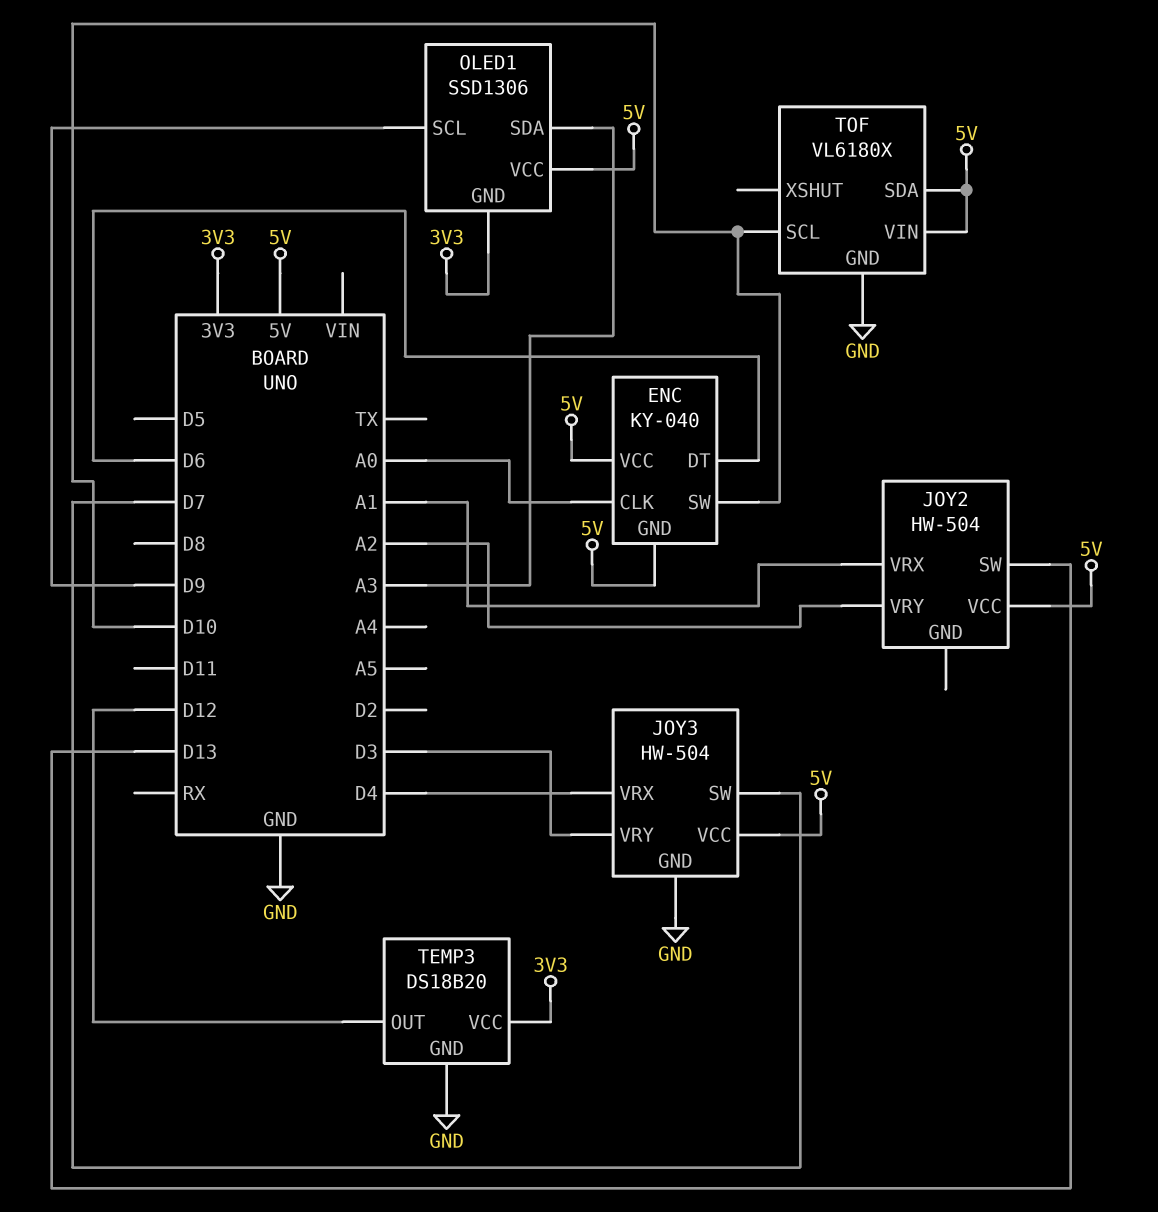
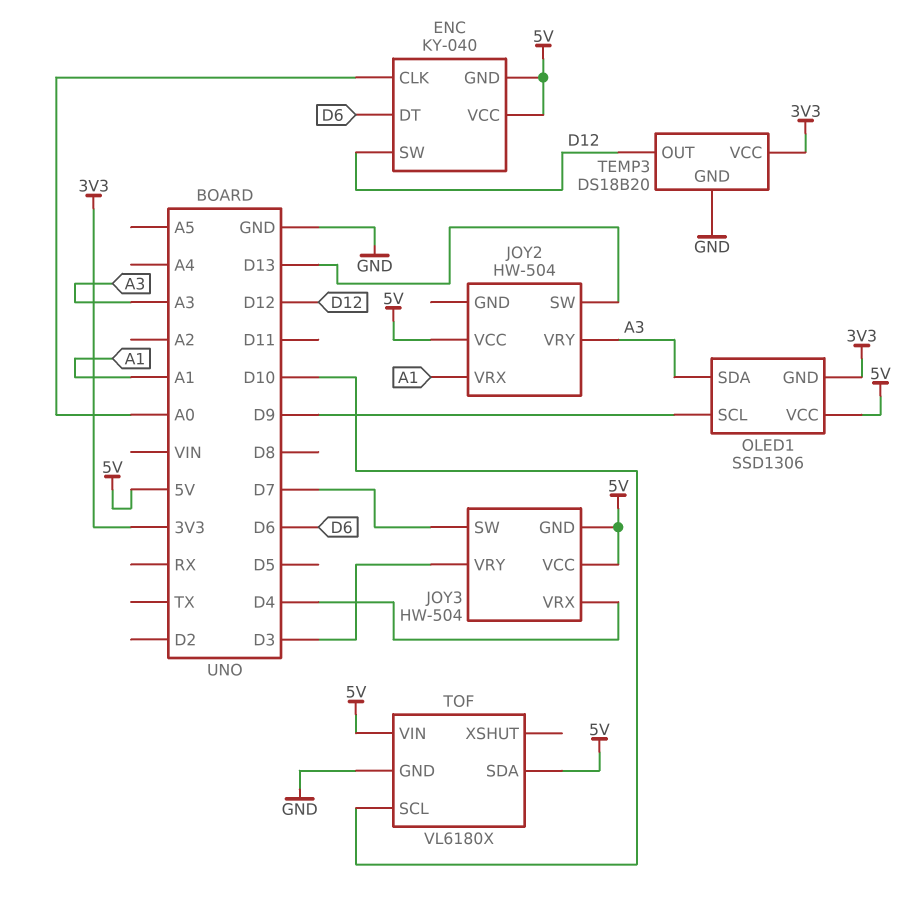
ENC pin SW: D10 -> D12
JOY2 pin VRY: A2 -> A3
JOY3 pin GND: GND -> 5V

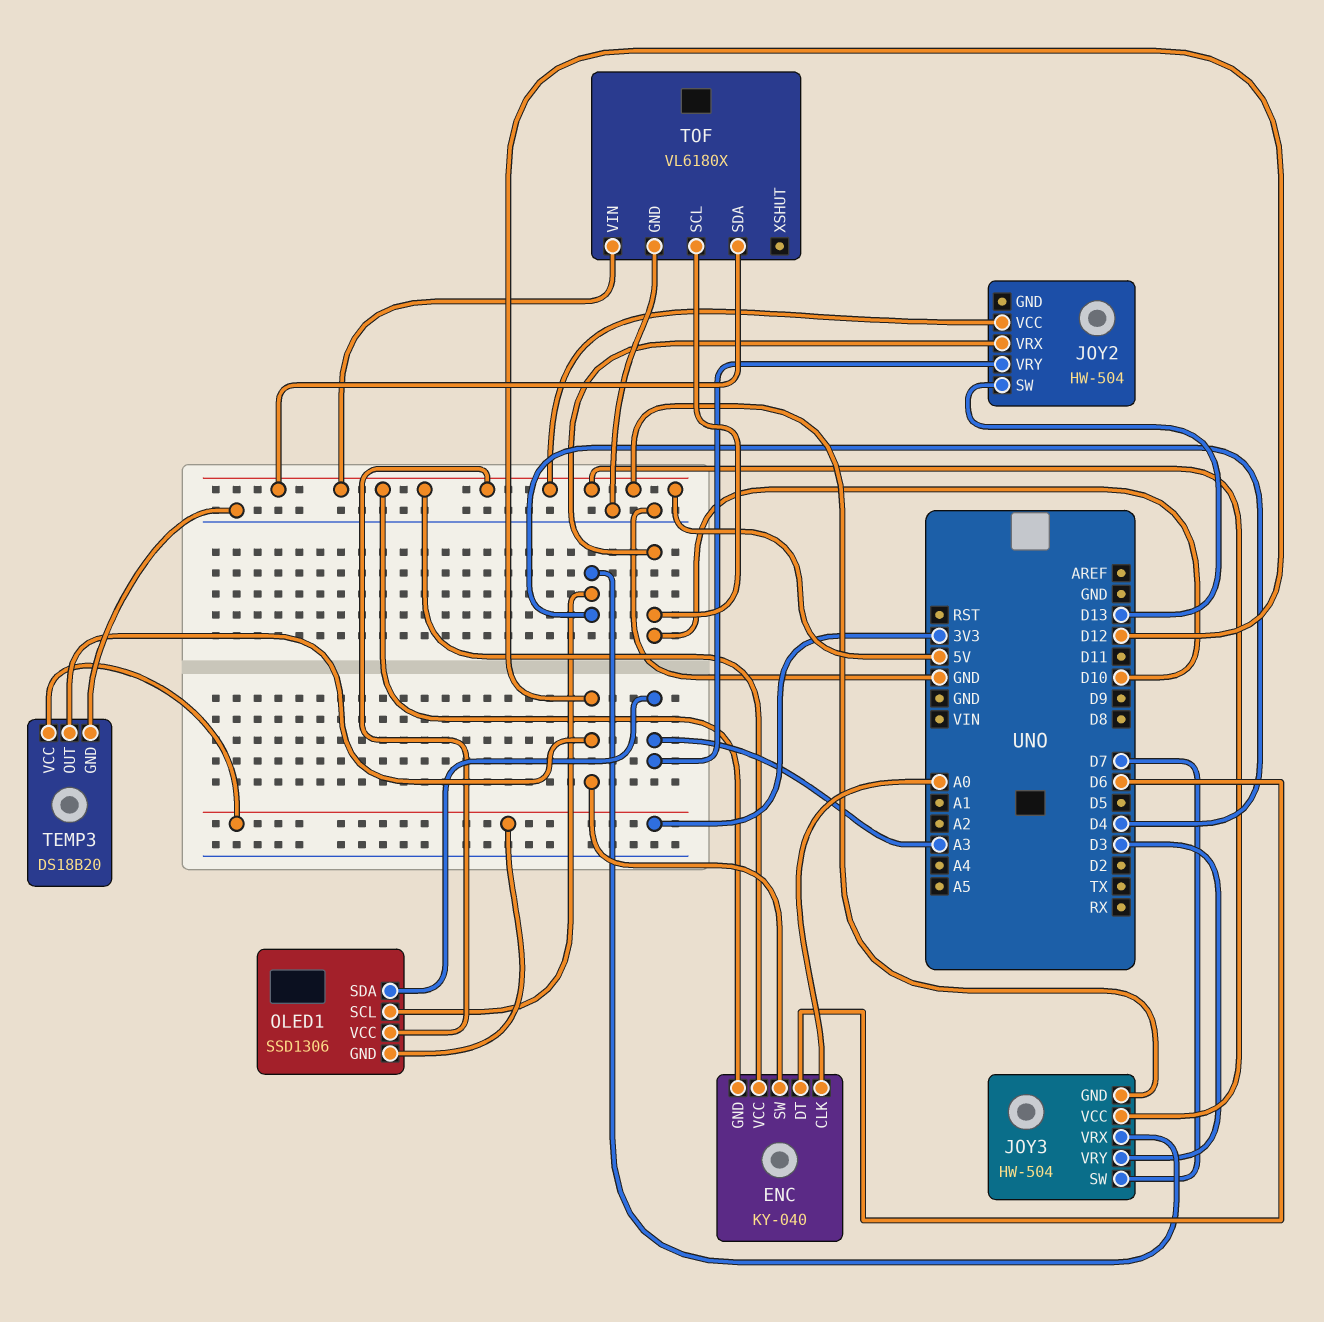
JOY2 pin VRX: A1 -> D10
OLED1 pin SCL: D9 -> D4

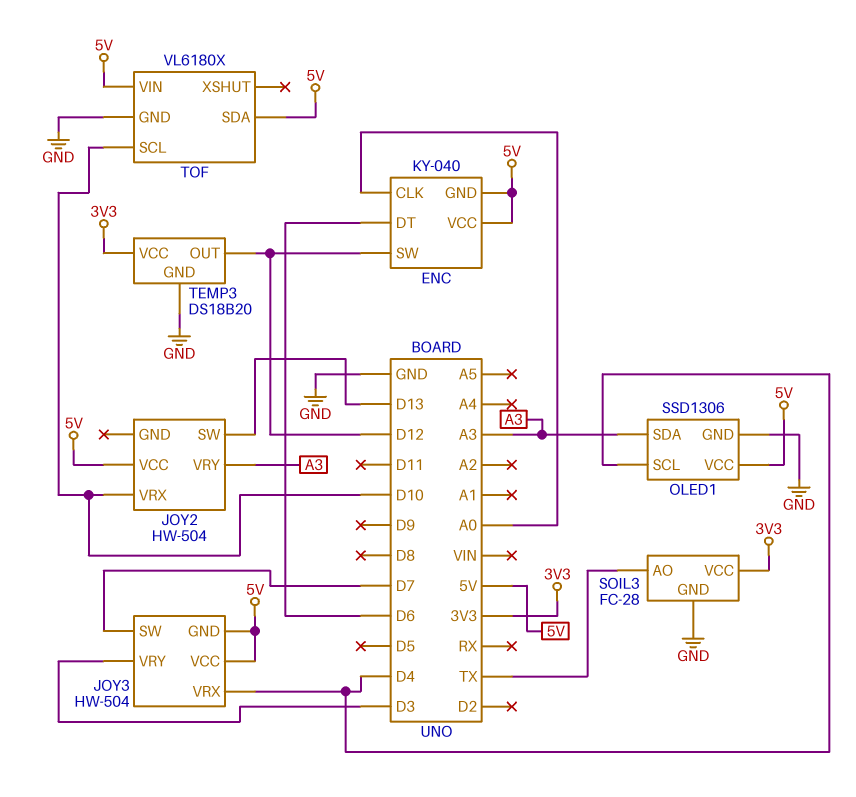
OLED1 pin GND: 3V3 -> GND
SOIL3: none -> FC-28
SOIL3 pin AO: none -> TX
SOIL3 pin GND: none -> GND
SOIL3 pin VCC: none -> 3V3

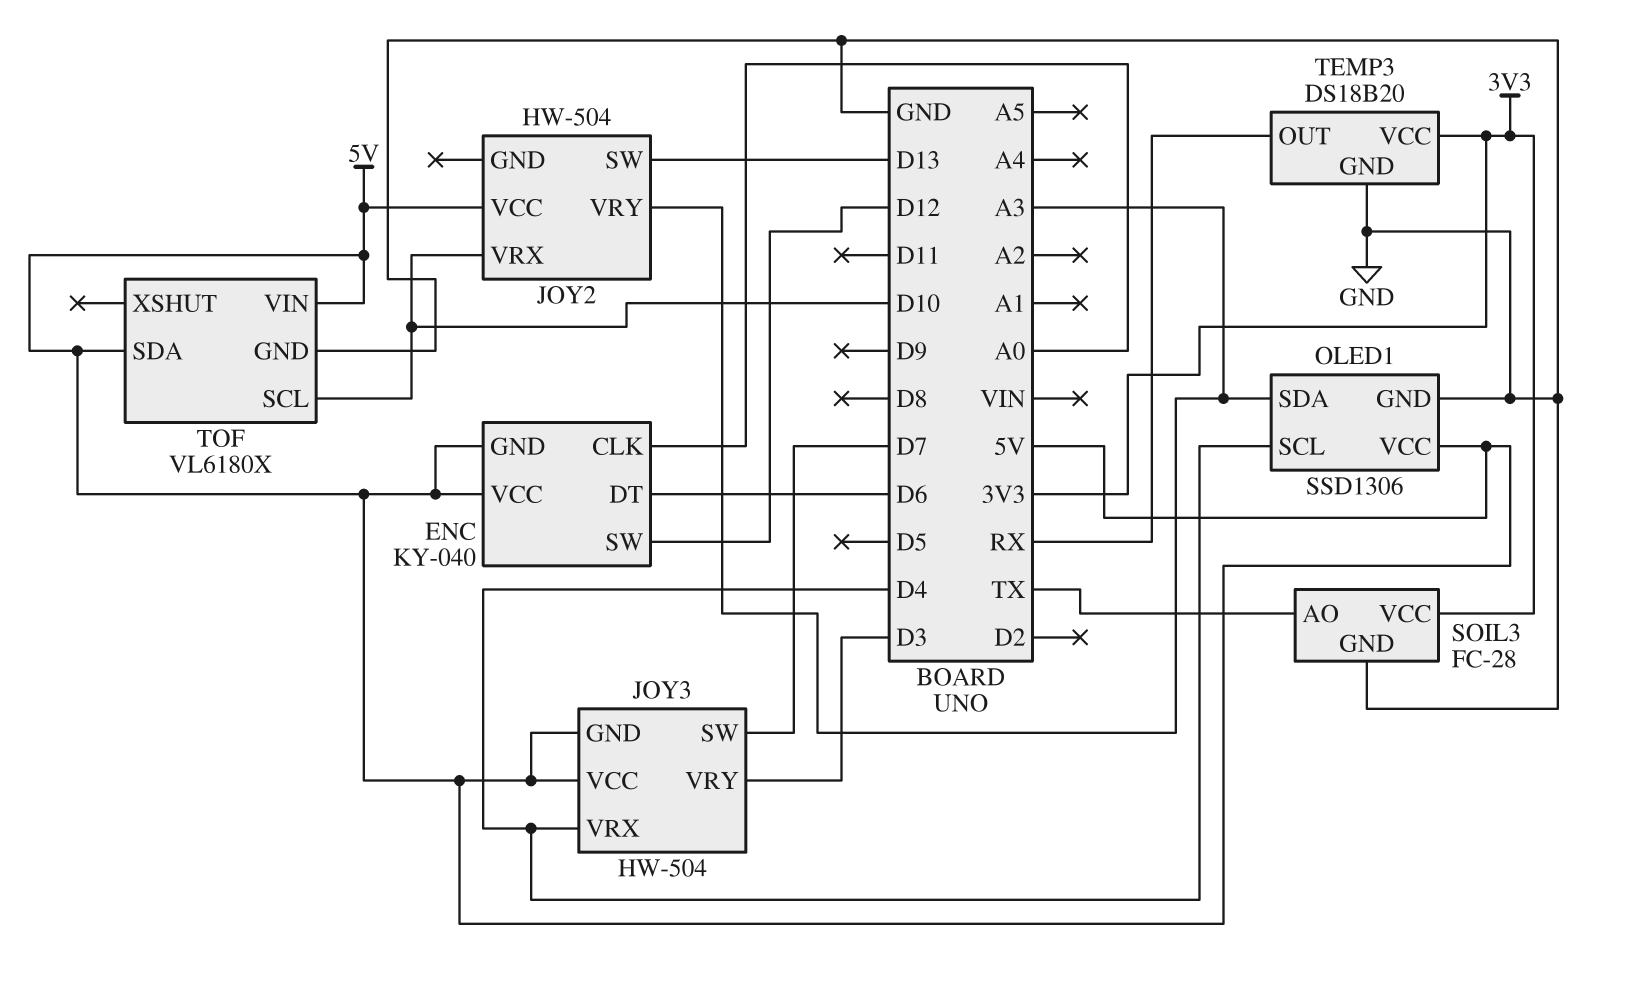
TEMP3 pin OUT: D12 -> RX

